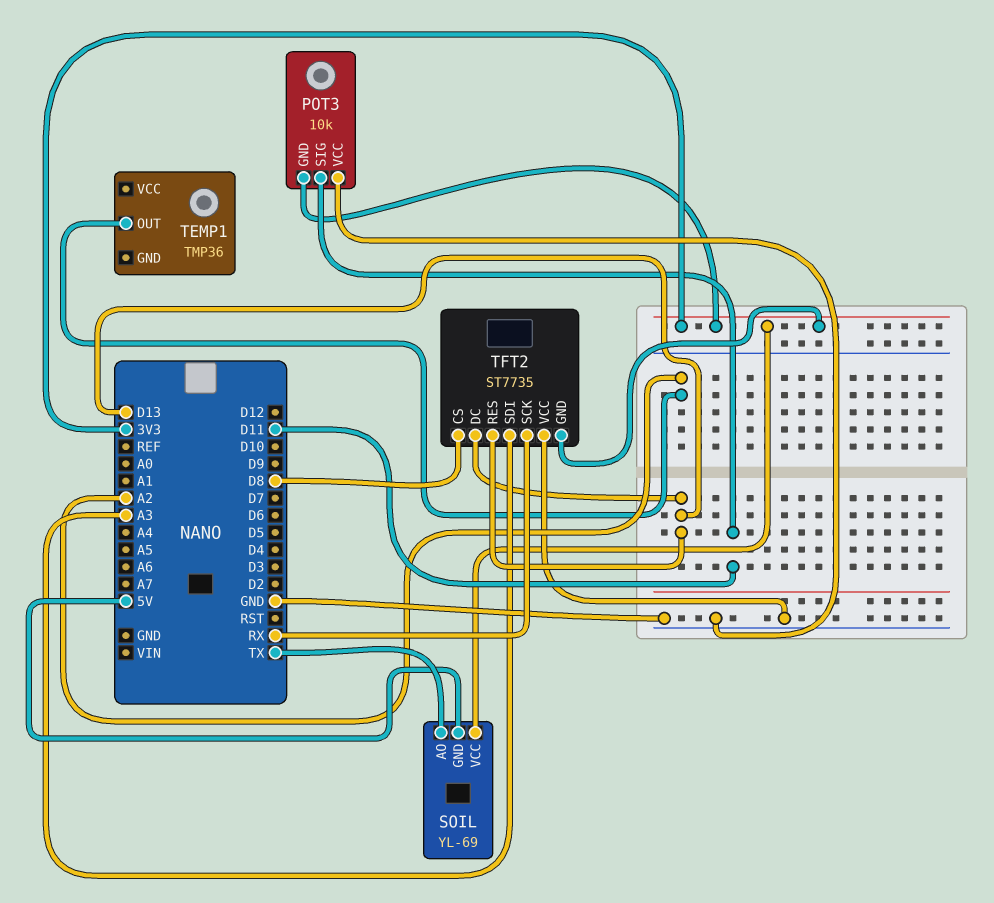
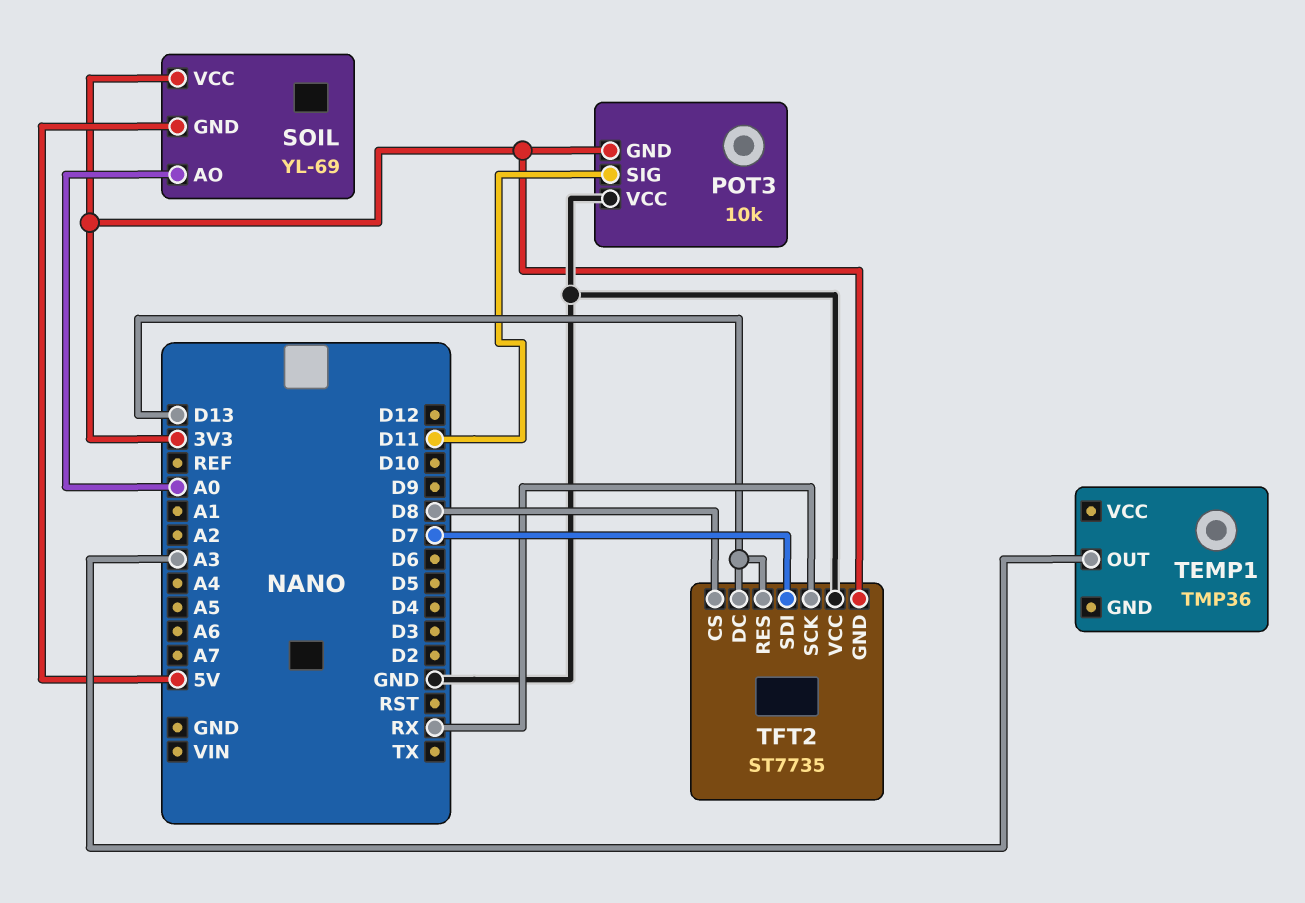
SOIL pin AO: TX -> A0
TEMP1 pin OUT: A2 -> A3
TFT2 pin SDI: A3 -> D7

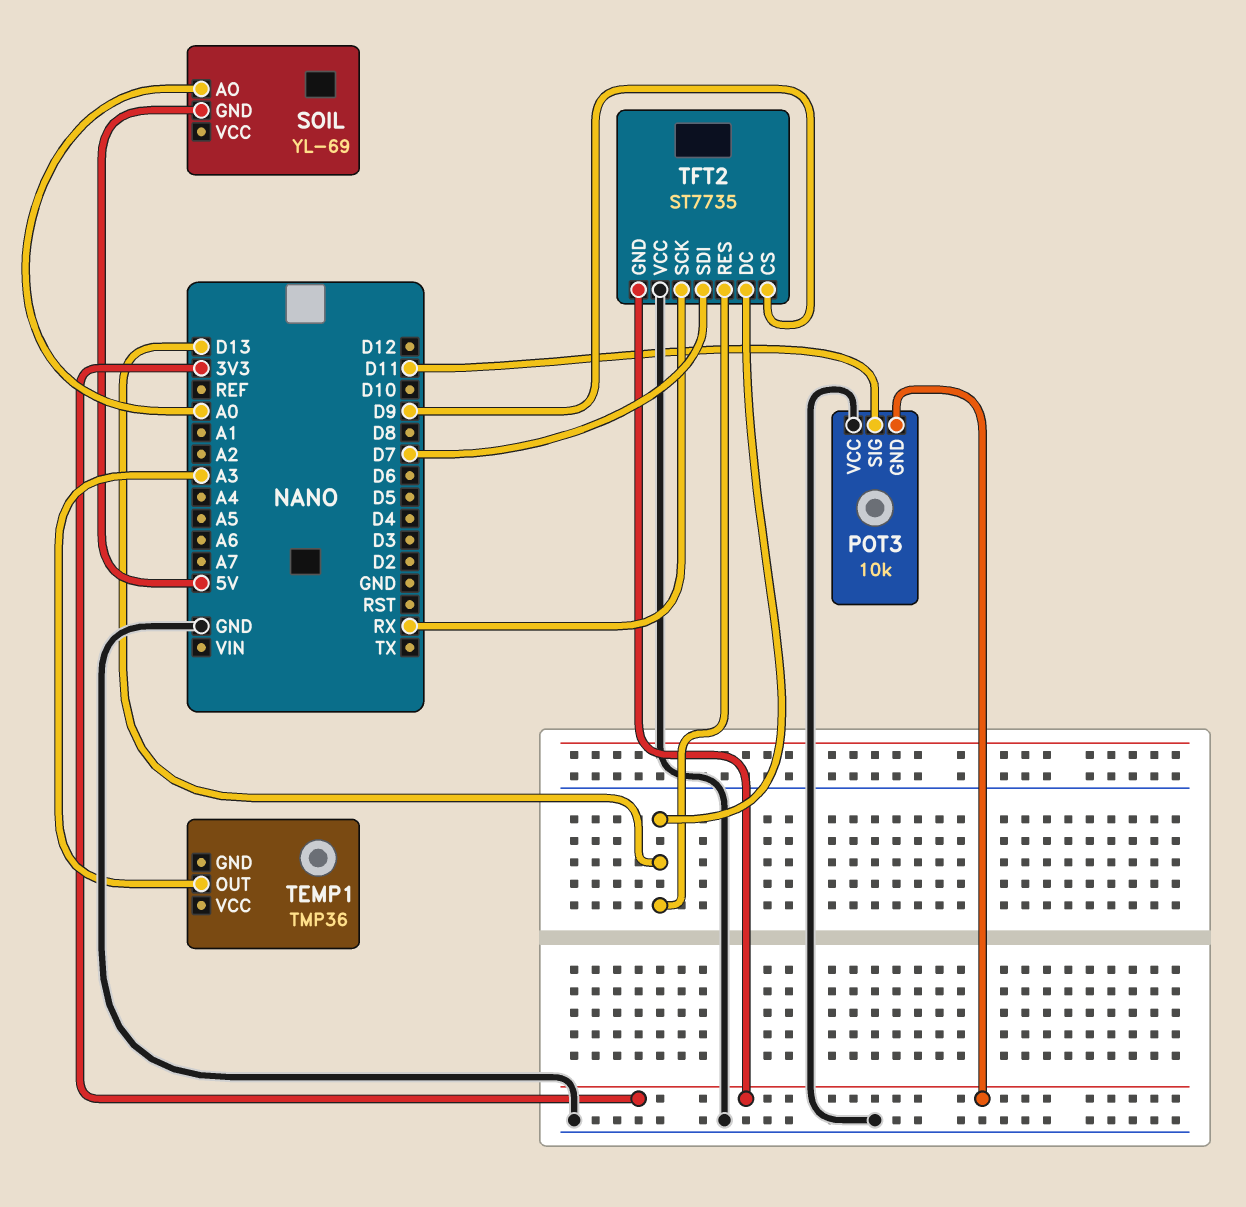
SOIL pin VCC: 3V3 -> none
TFT2 pin CS: D8 -> D9

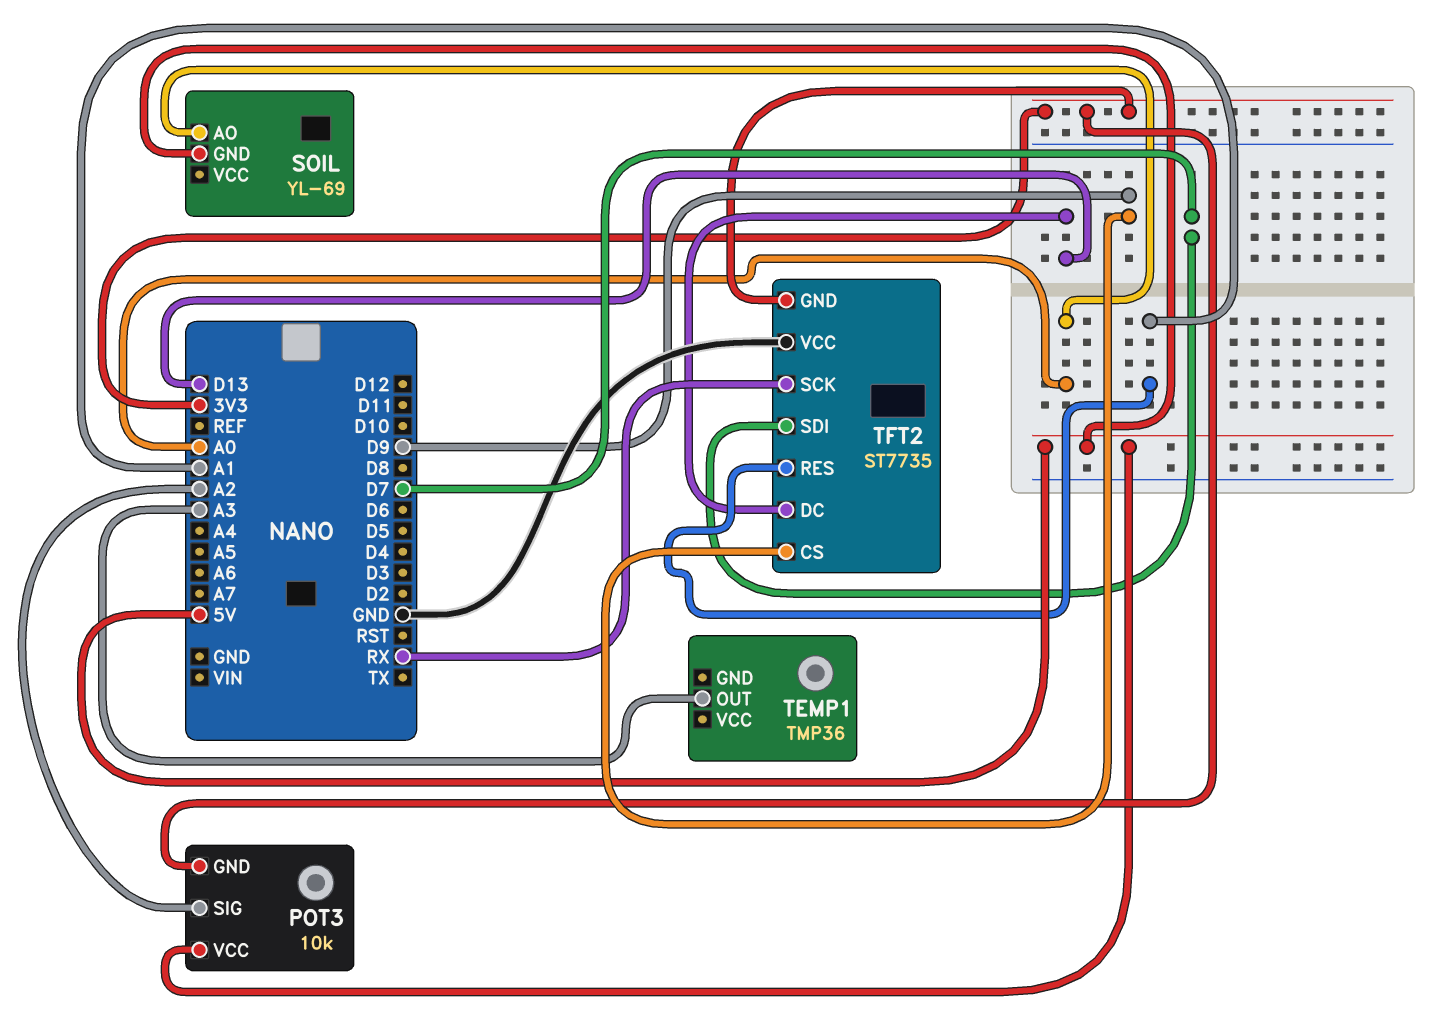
POT3 pin SIG: D11 -> A2
POT3 pin VCC: GND -> 5V
TFT2 pin RES: D13 -> A1

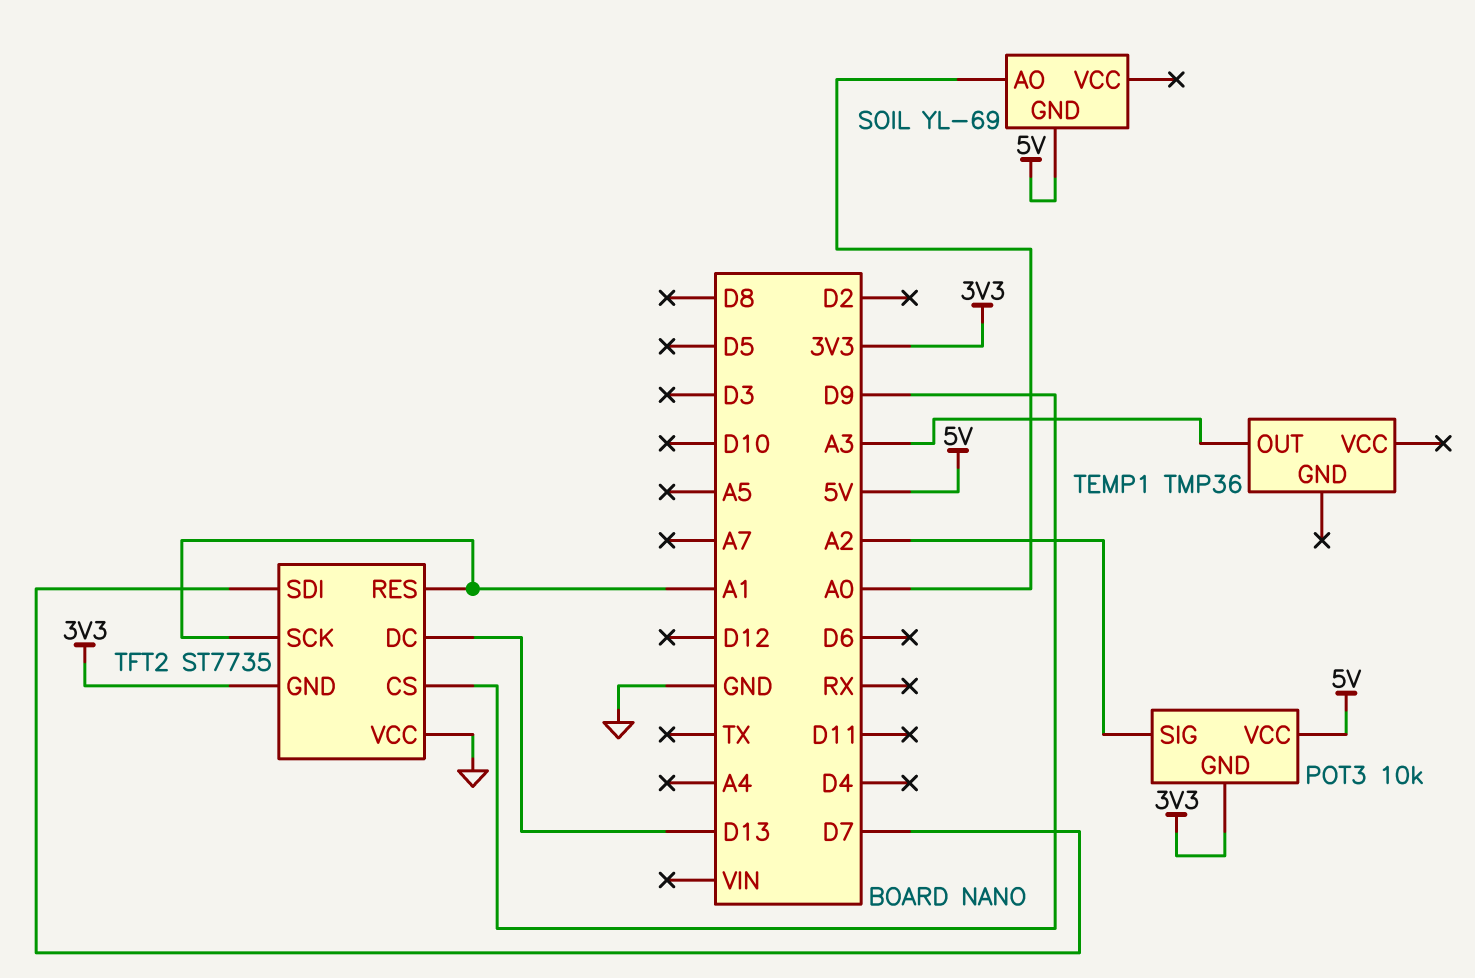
TFT2 pin SCK: RX -> A1

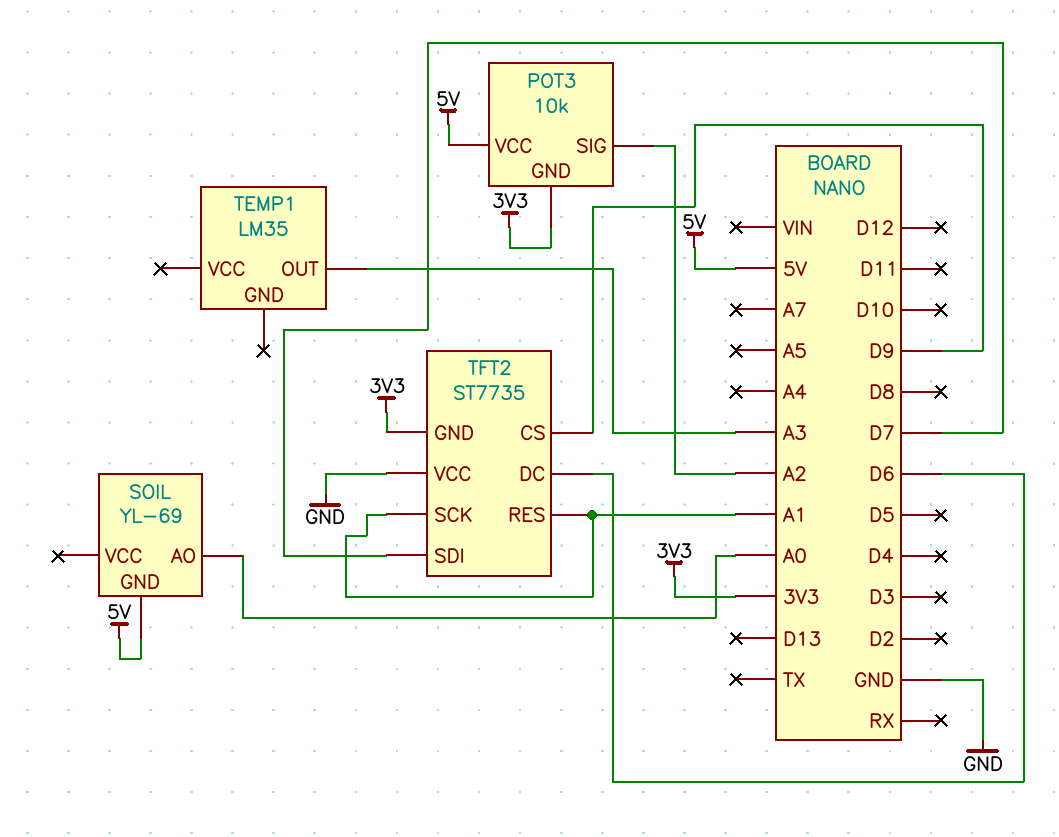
TEMP1: TMP36 -> LM35
TFT2 pin DC: D13 -> D6

